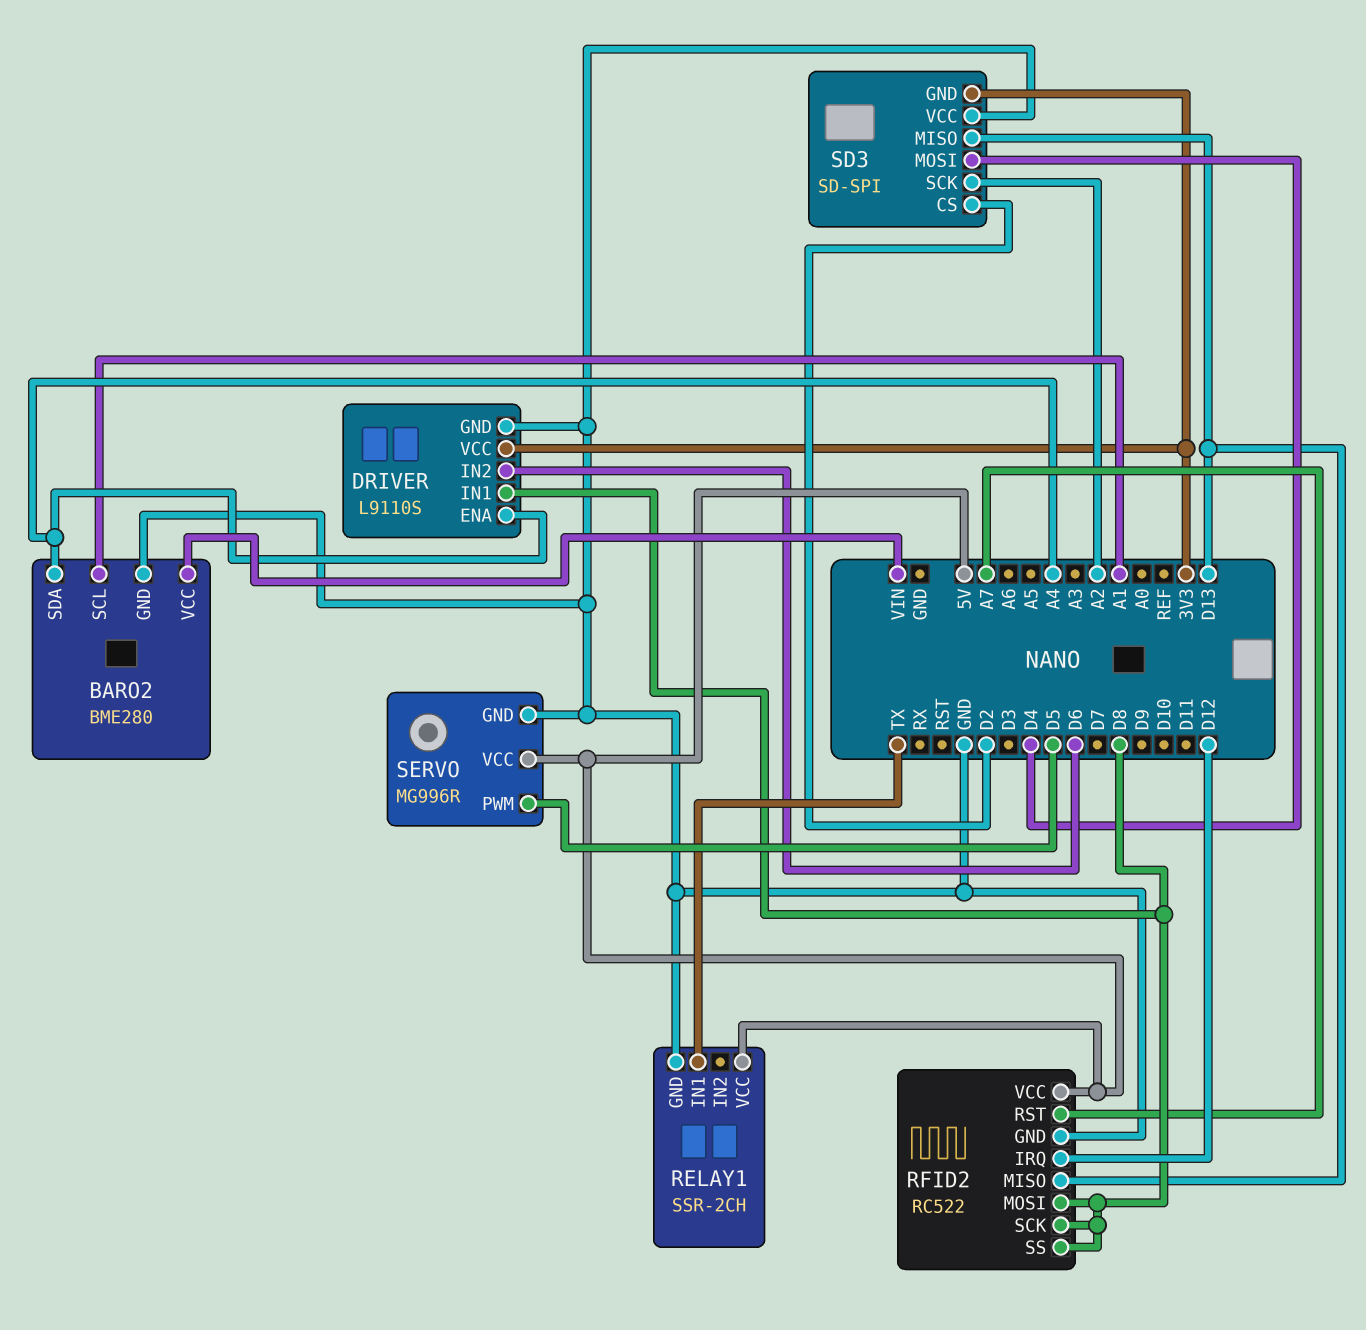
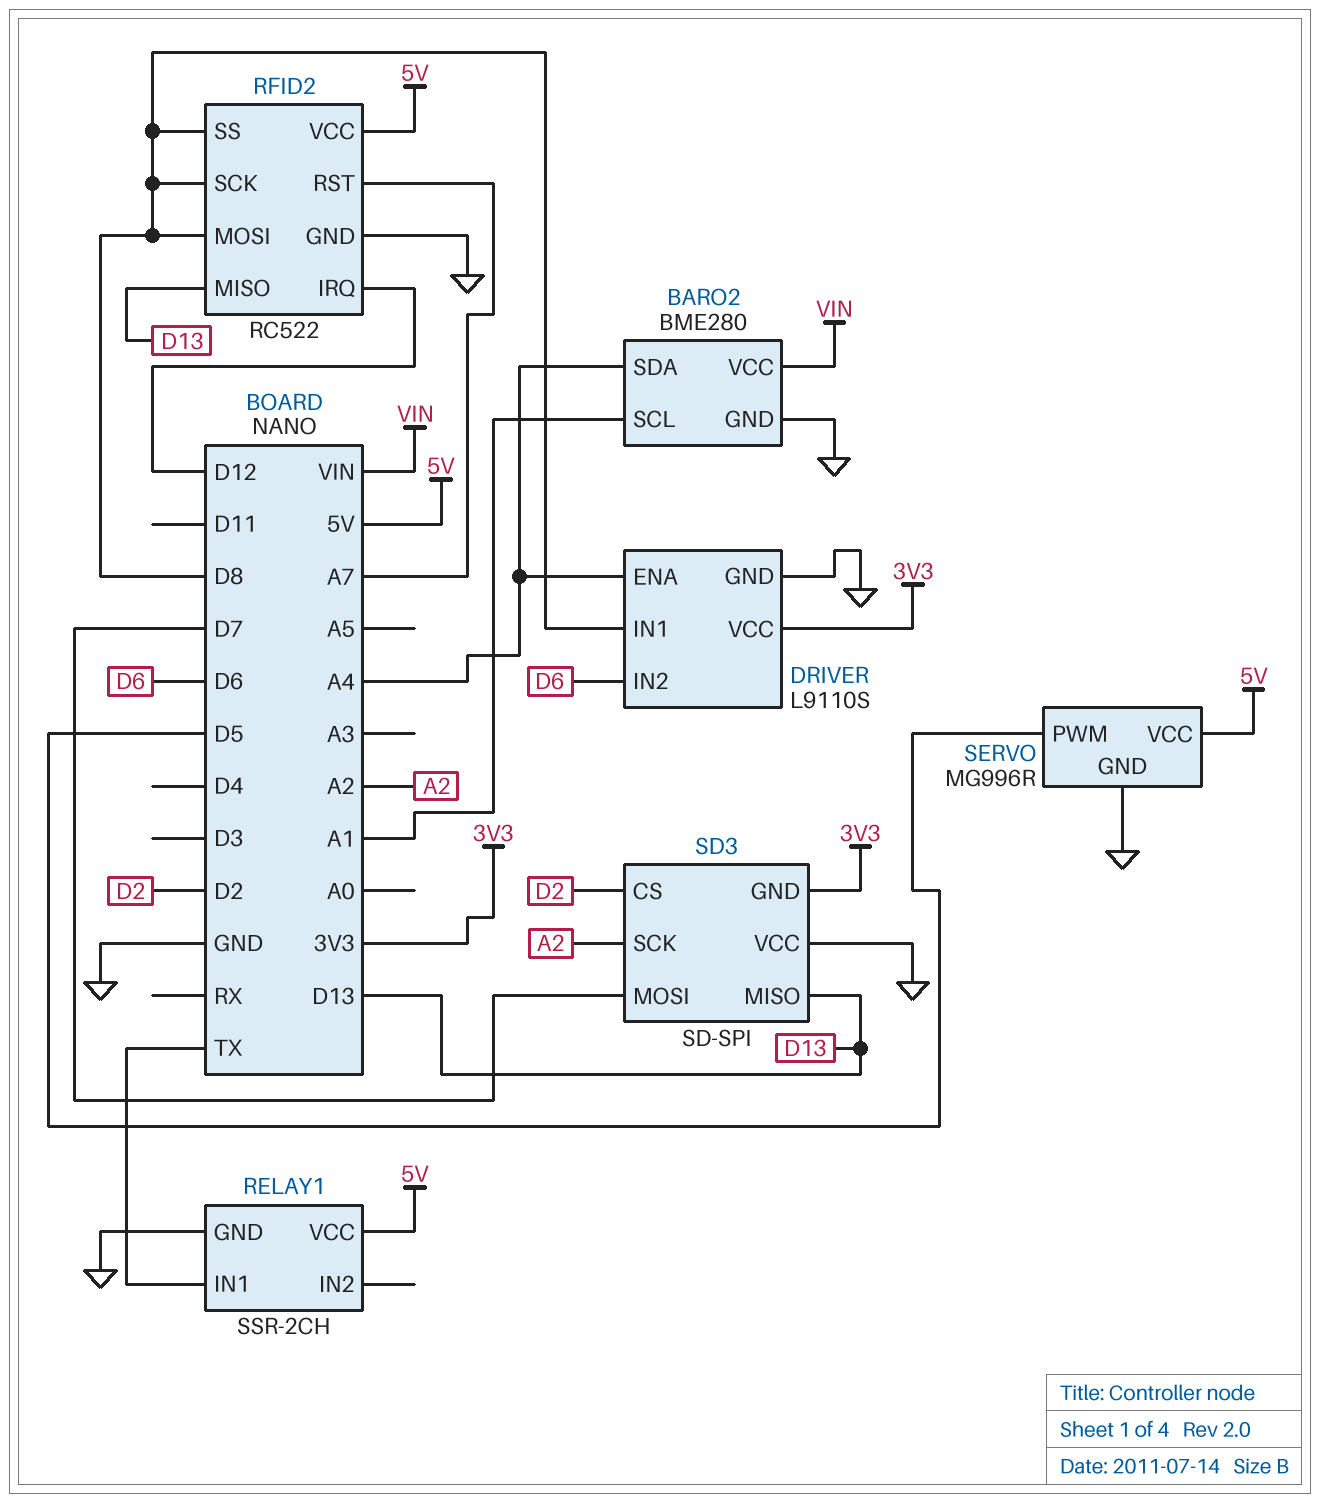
SD3 pin MOSI: D4 -> D7

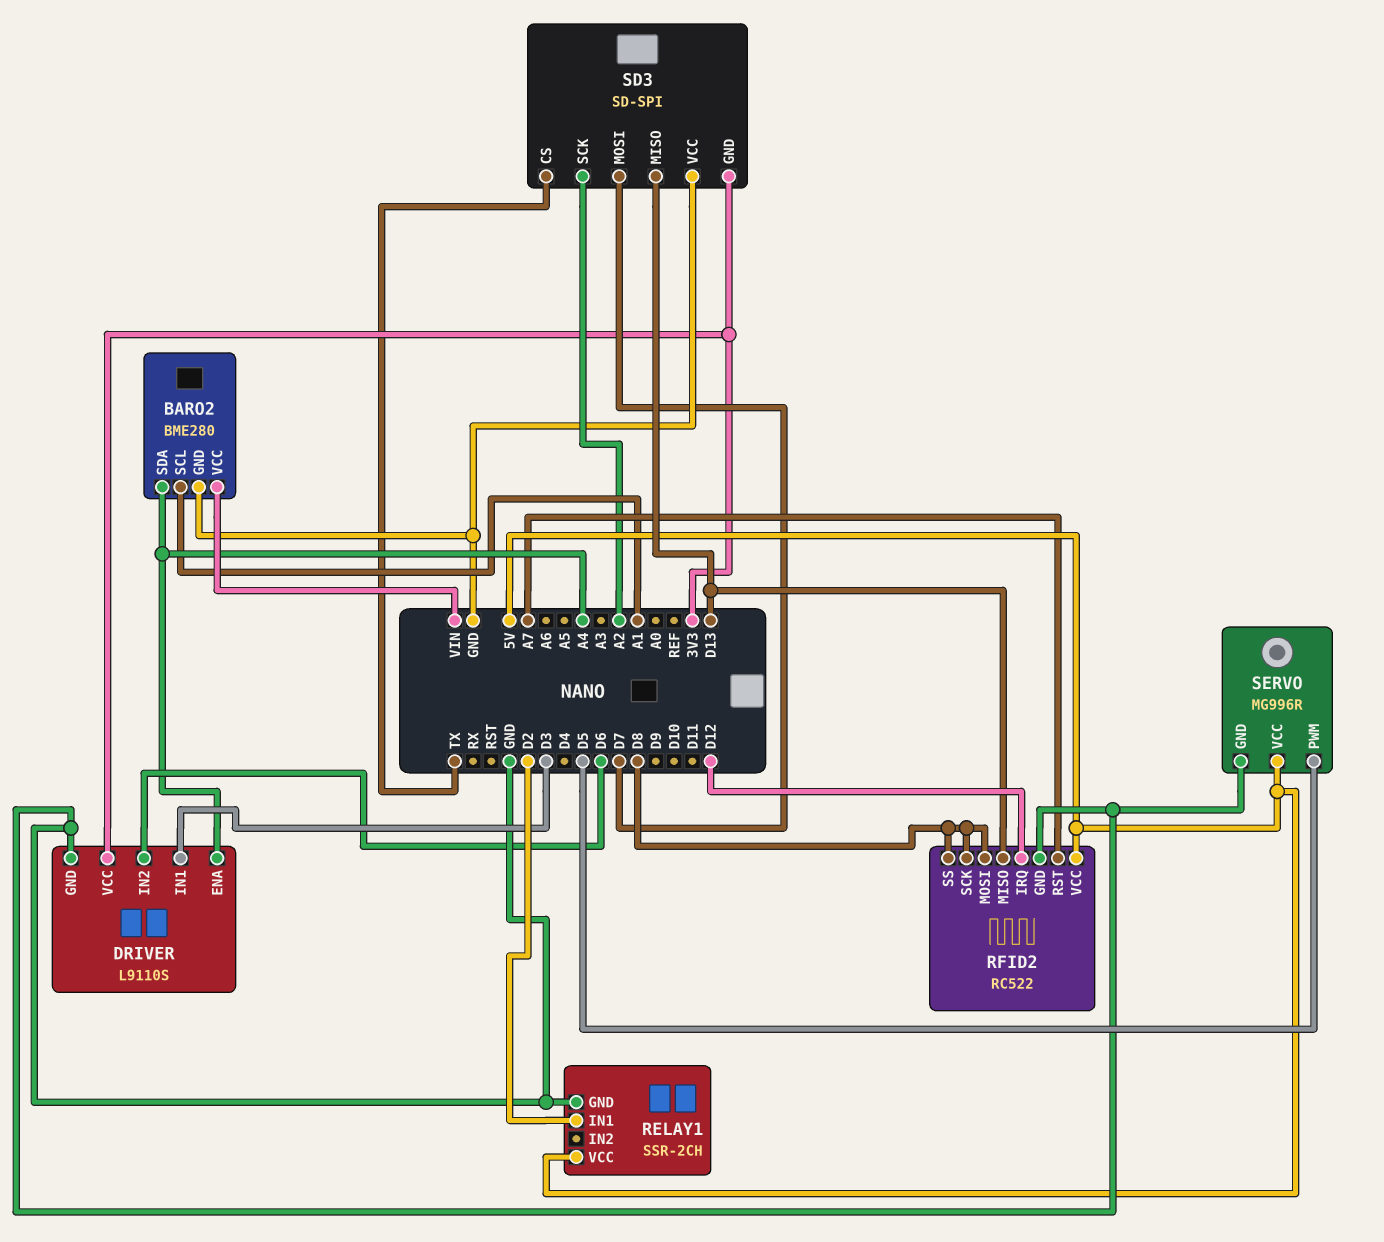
DRIVER pin IN1: D8 -> D3
RELAY1 pin IN1: TX -> D2
SD3 pin CS: D2 -> TX

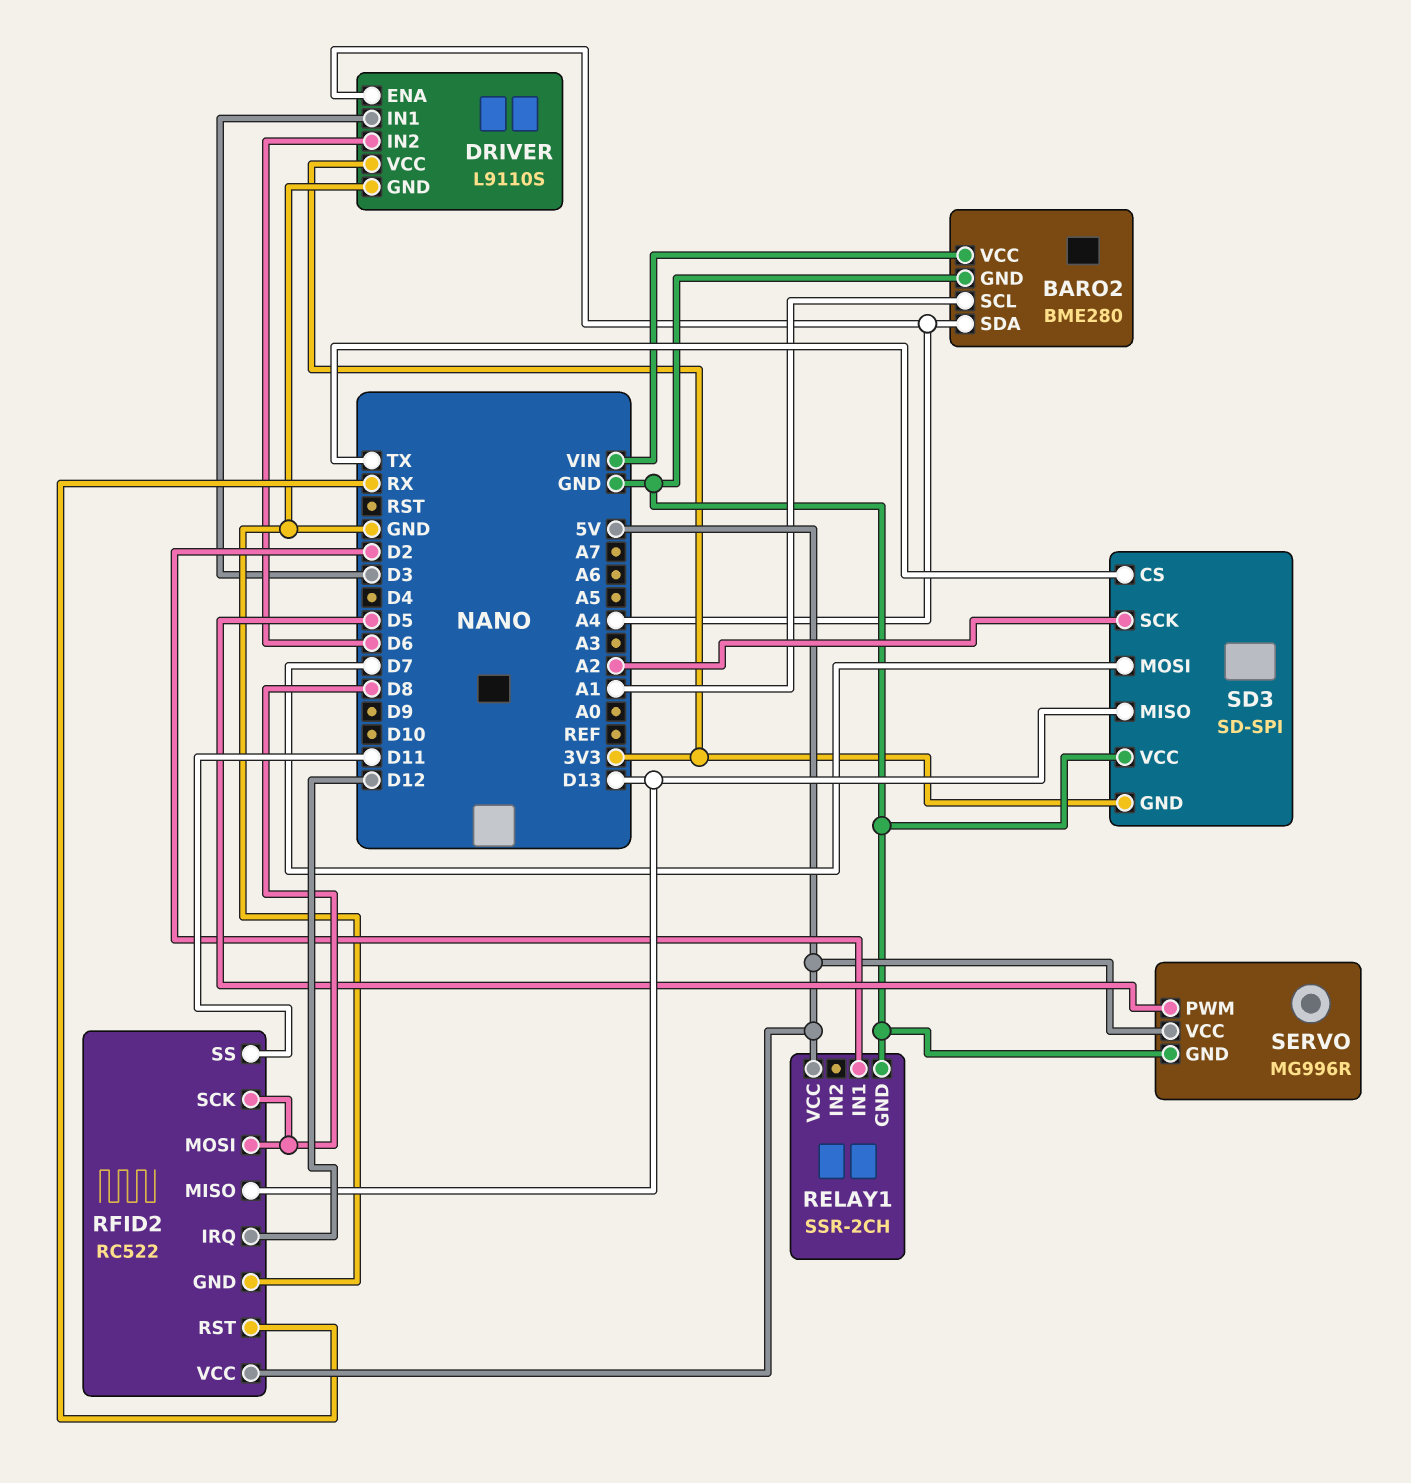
RFID2 pin RST: A7 -> RX
RFID2 pin SS: D8 -> D11

